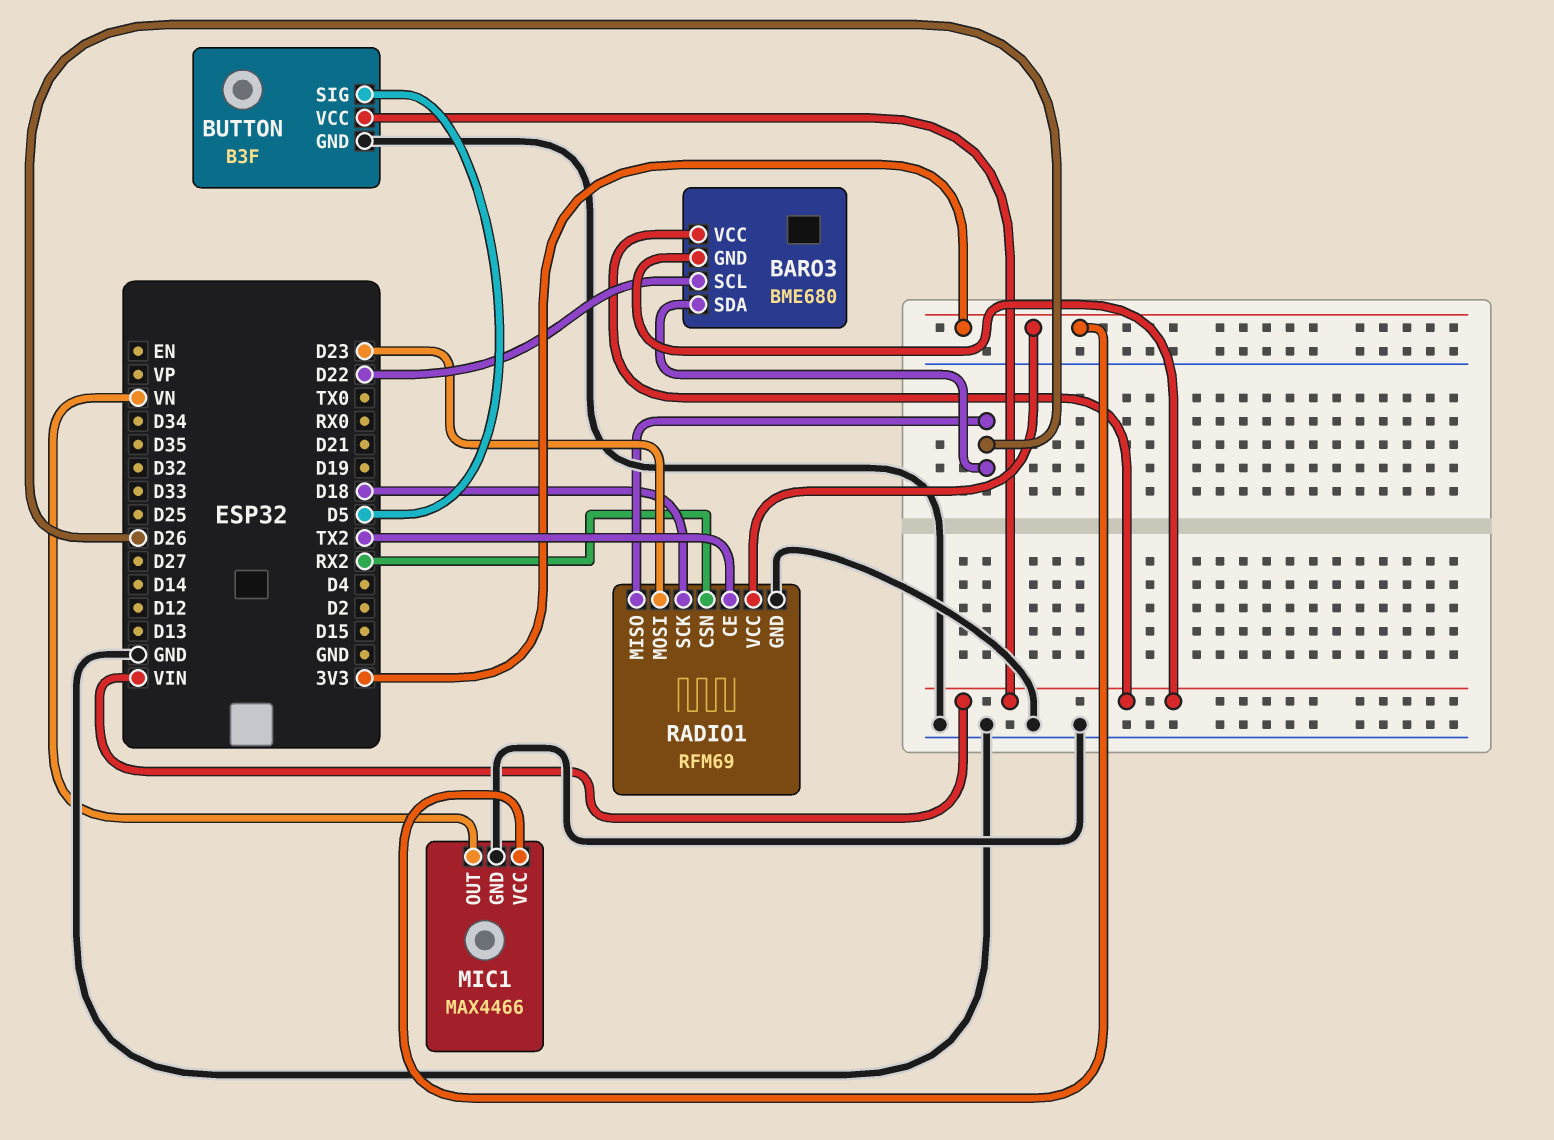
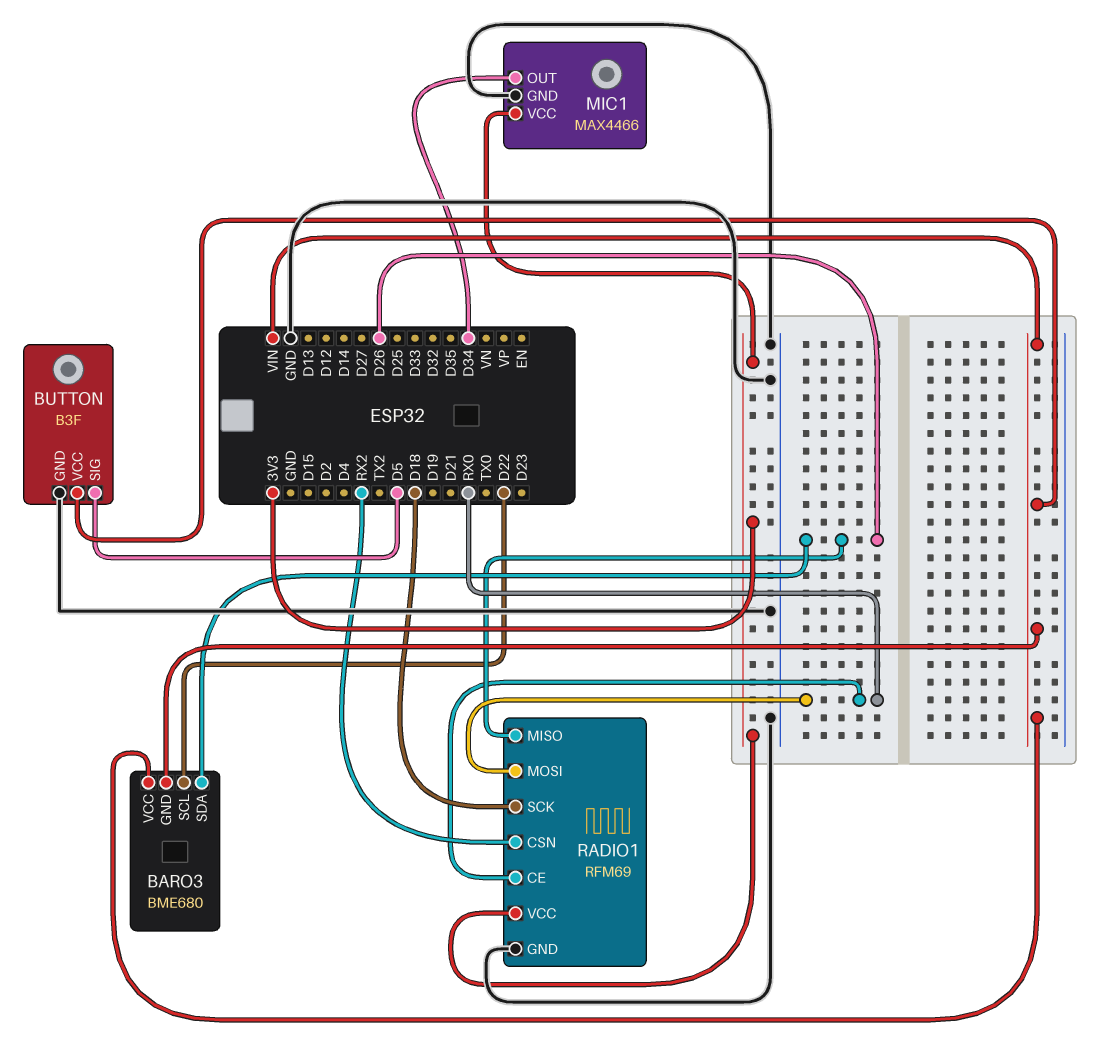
MIC1 pin OUT: VN -> D34
RADIO1 pin CE: TX2 -> RX0
RADIO1 pin MOSI: D23 -> RX0

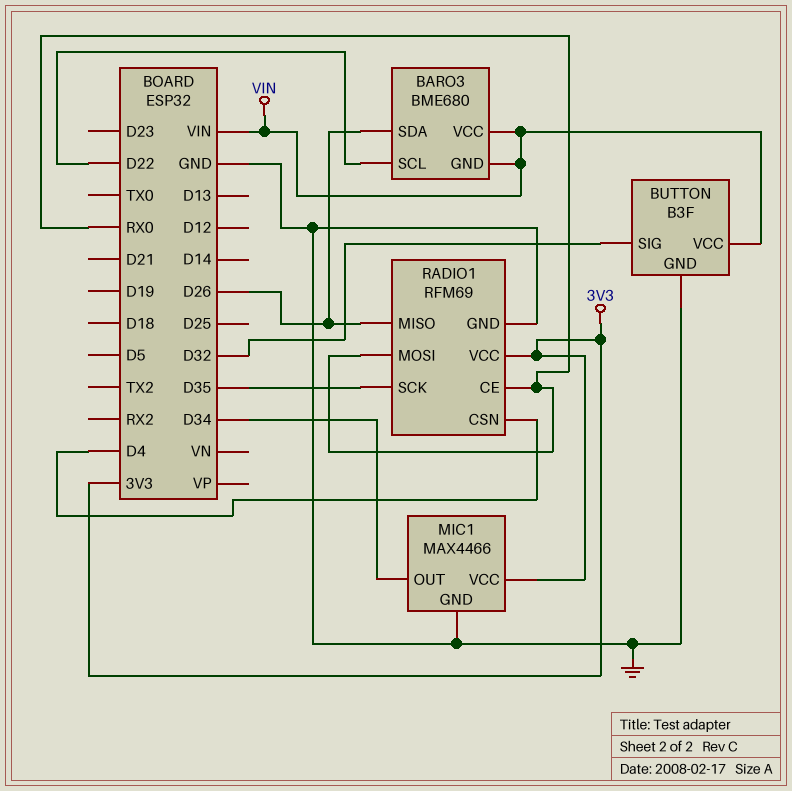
BUTTON pin SIG: D5 -> D32
RADIO1 pin CSN: RX2 -> D4
RADIO1 pin SCK: D18 -> D35

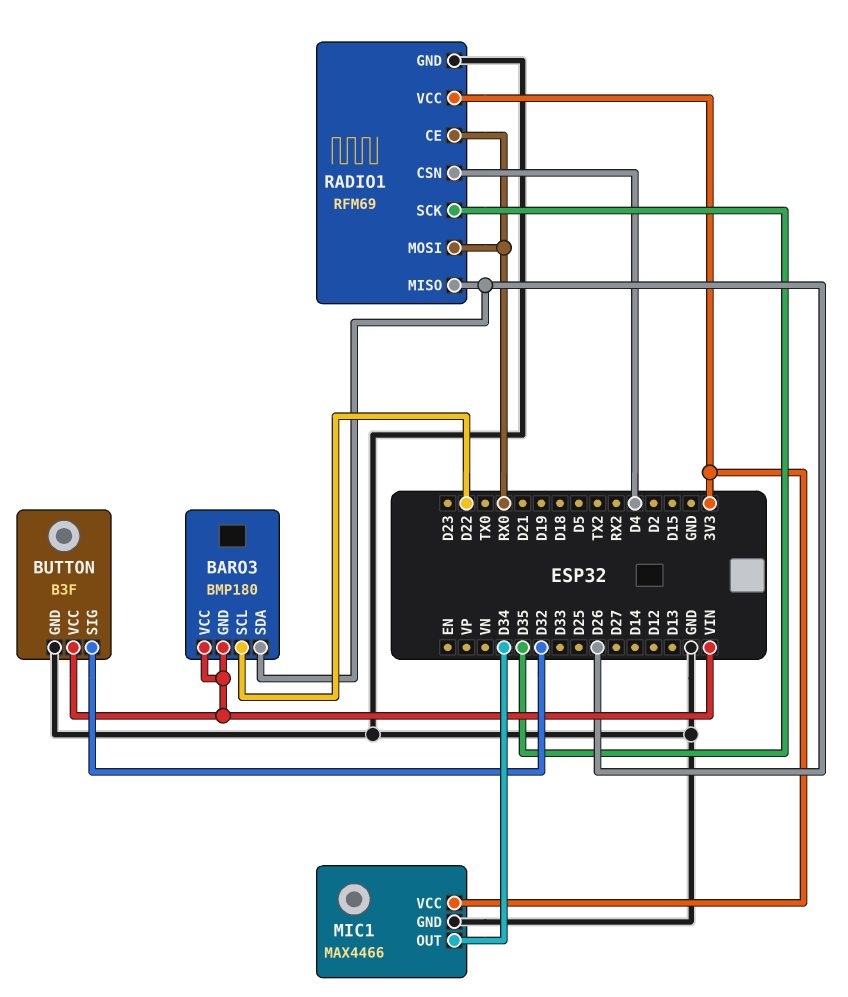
BARO3: BME680 -> BMP180

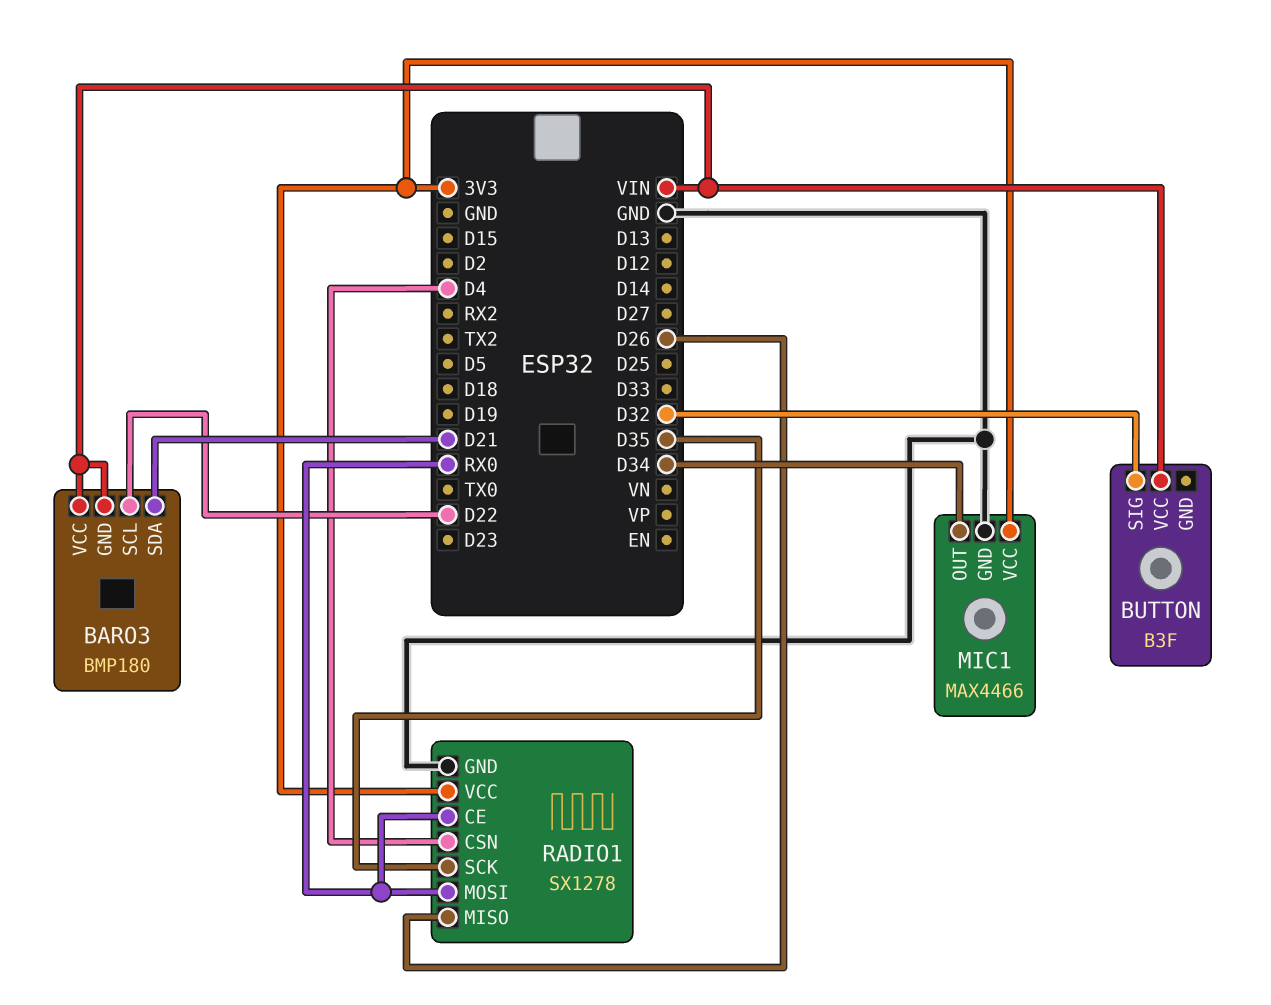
BARO3 pin SDA: D26 -> D21
BUTTON pin GND: GND -> none
RADIO1: RFM69 -> SX1278

